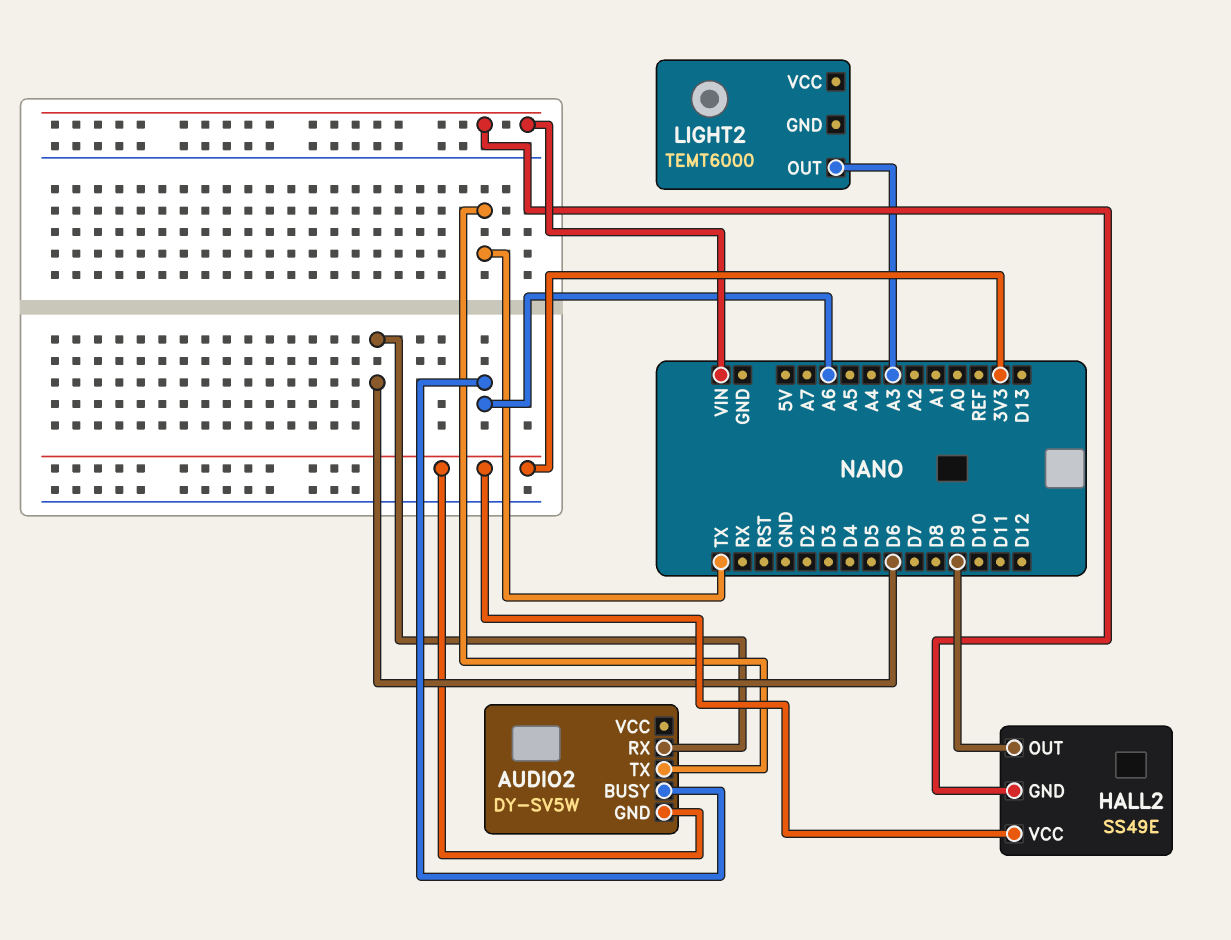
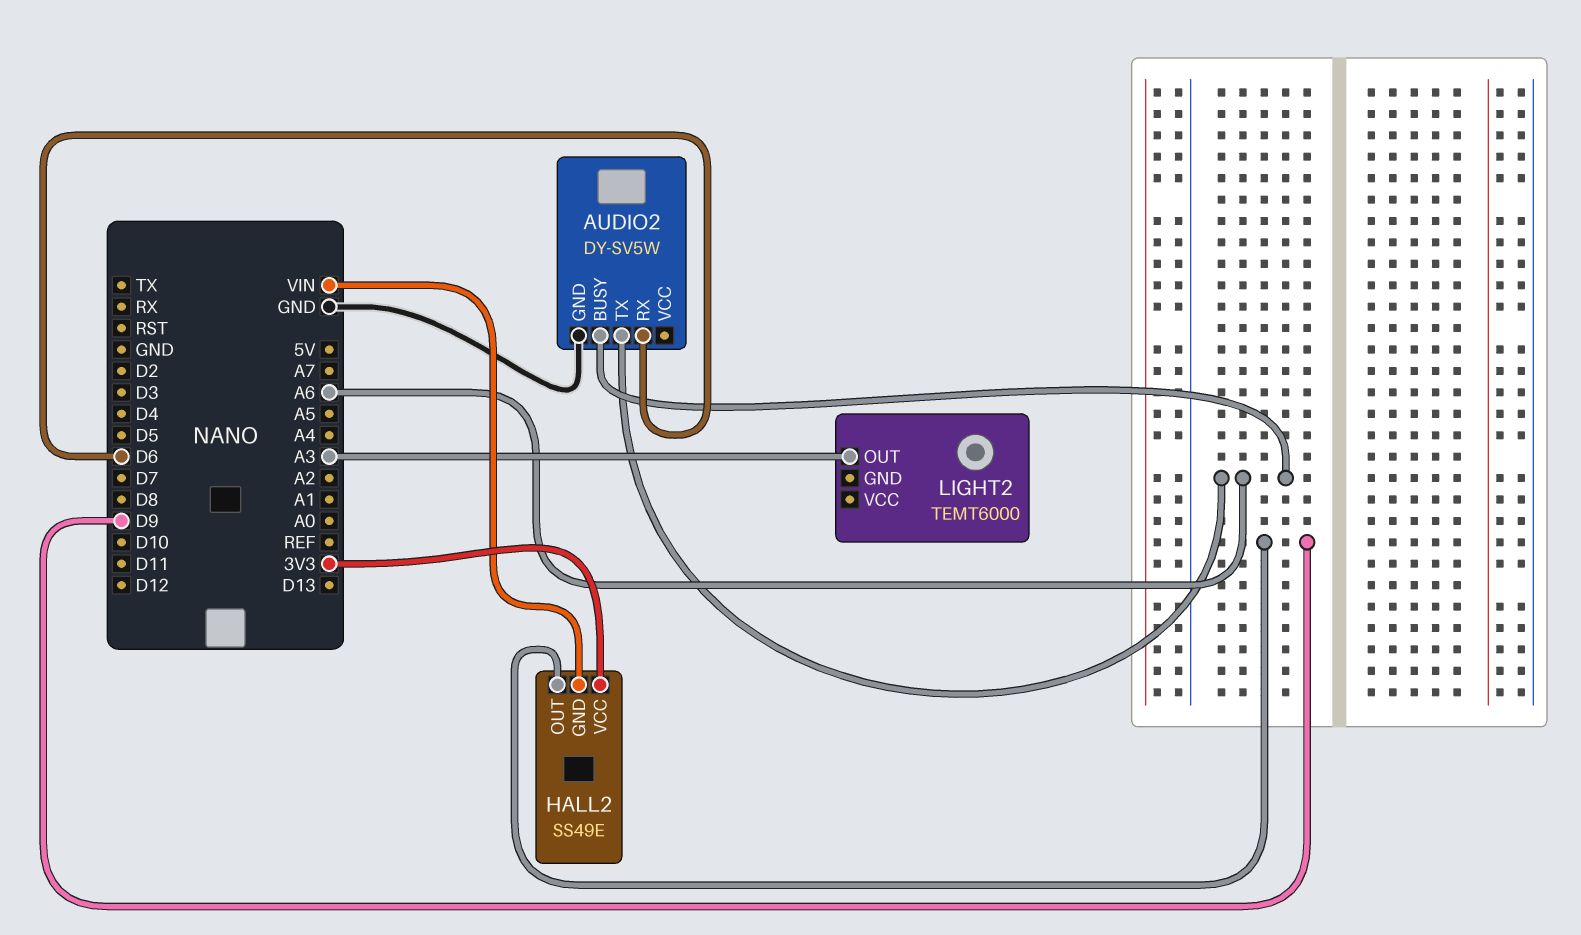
AUDIO2 pin GND: 3V3 -> GND
AUDIO2 pin TX: TX -> A6

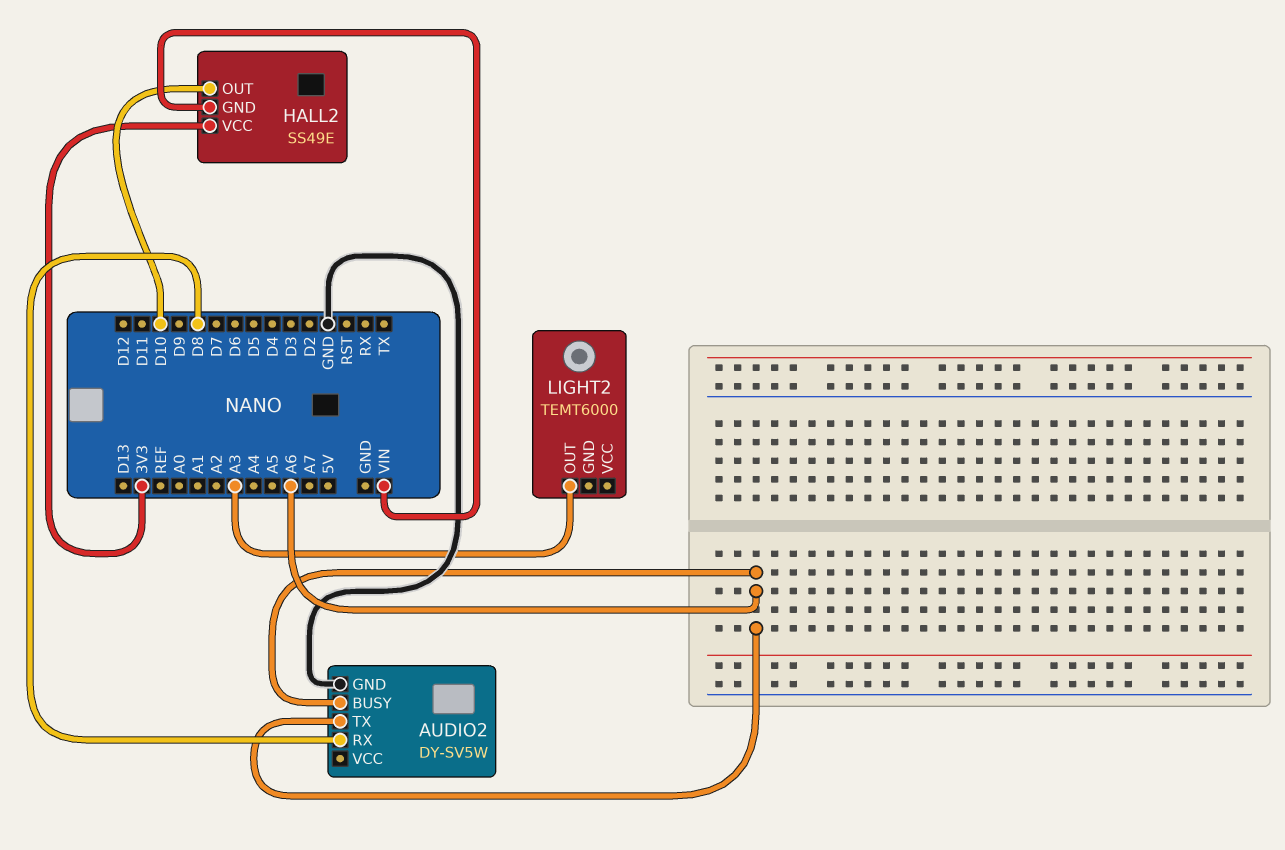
AUDIO2 pin RX: D6 -> D8
HALL2 pin OUT: D9 -> D10

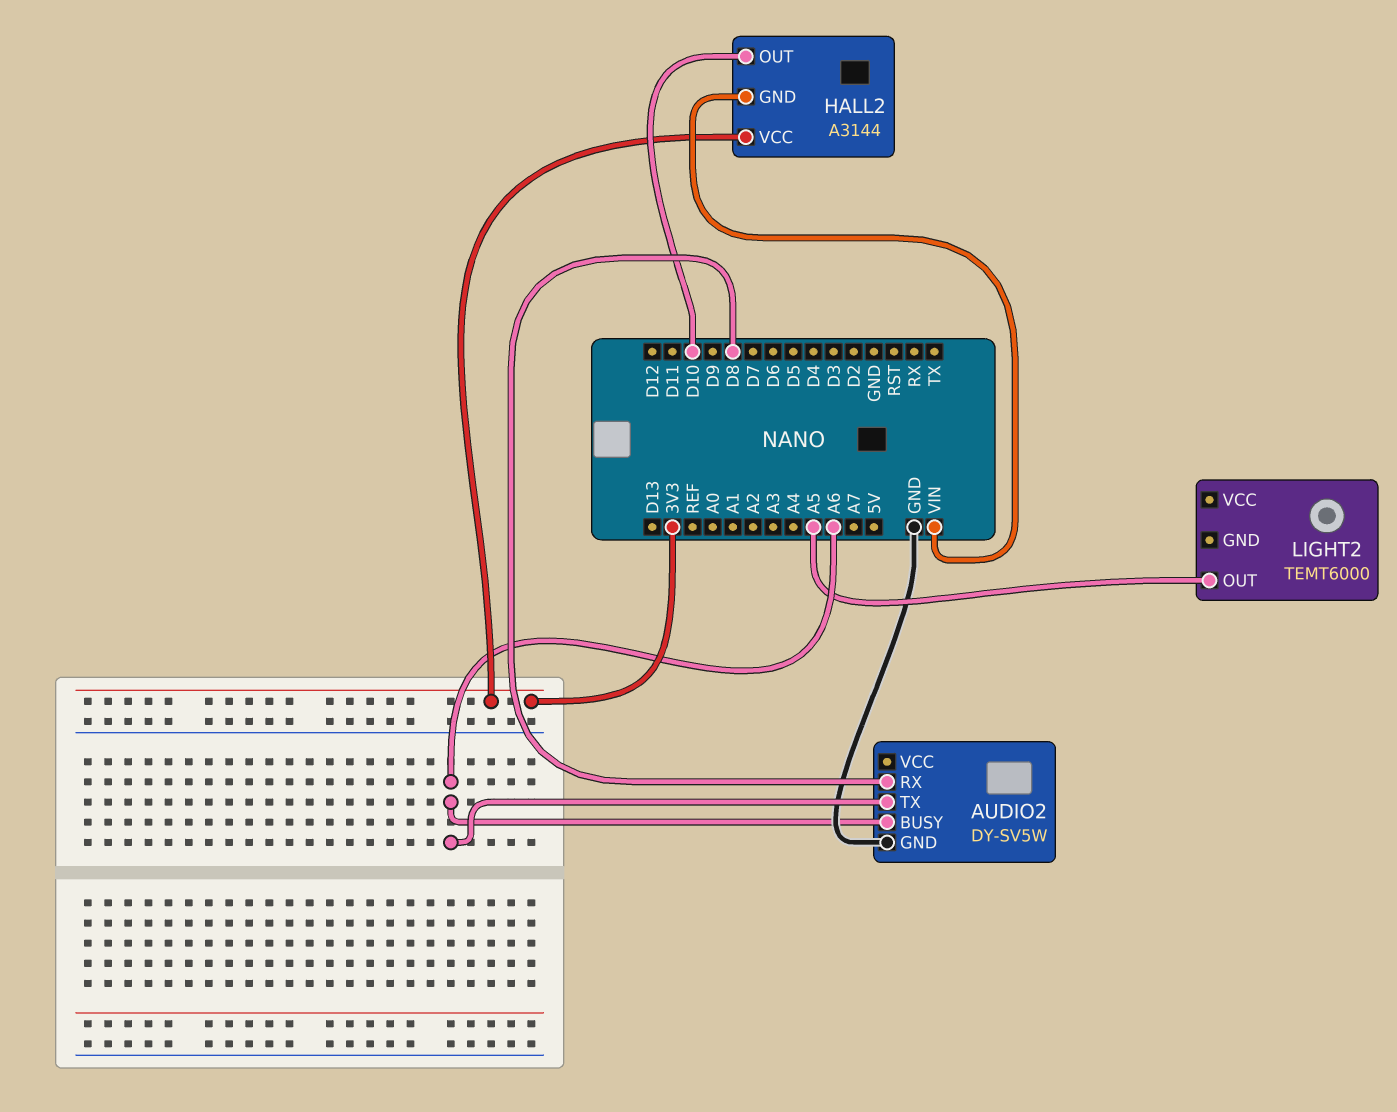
HALL2: SS49E -> A3144
LIGHT2 pin OUT: A3 -> A5

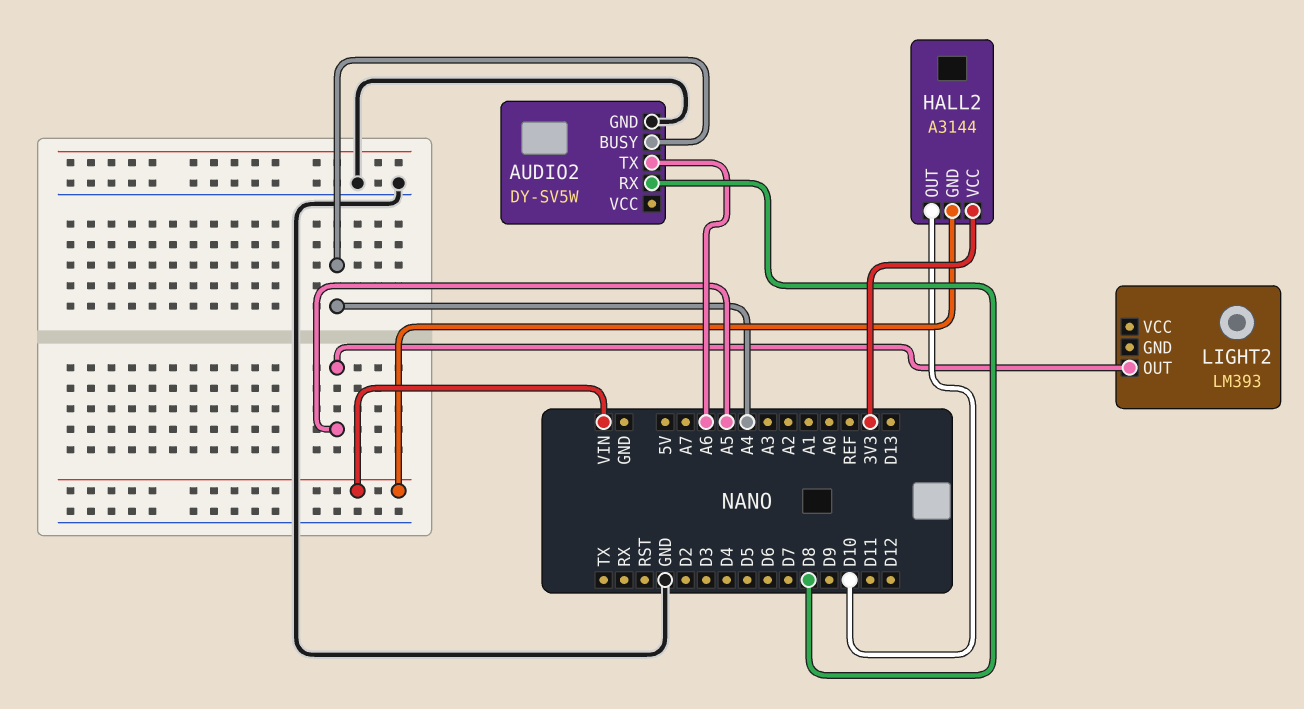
AUDIO2 pin BUSY: A6 -> A4
LIGHT2: TEMT6000 -> LM393

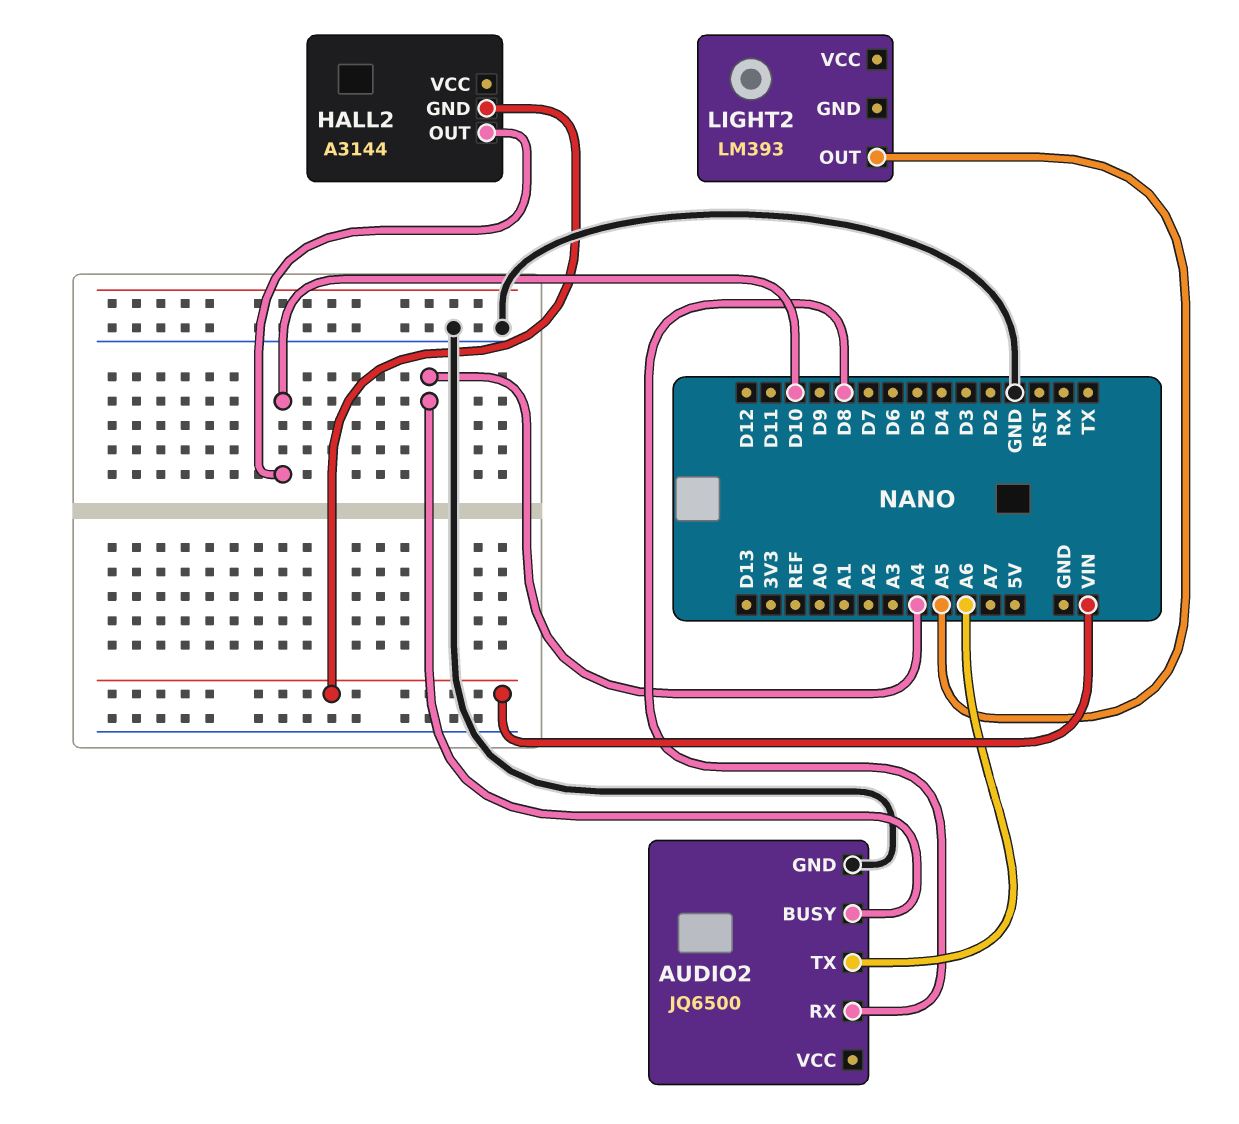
AUDIO2: DY-SV5W -> JQ6500
HALL2 pin VCC: 3V3 -> none

